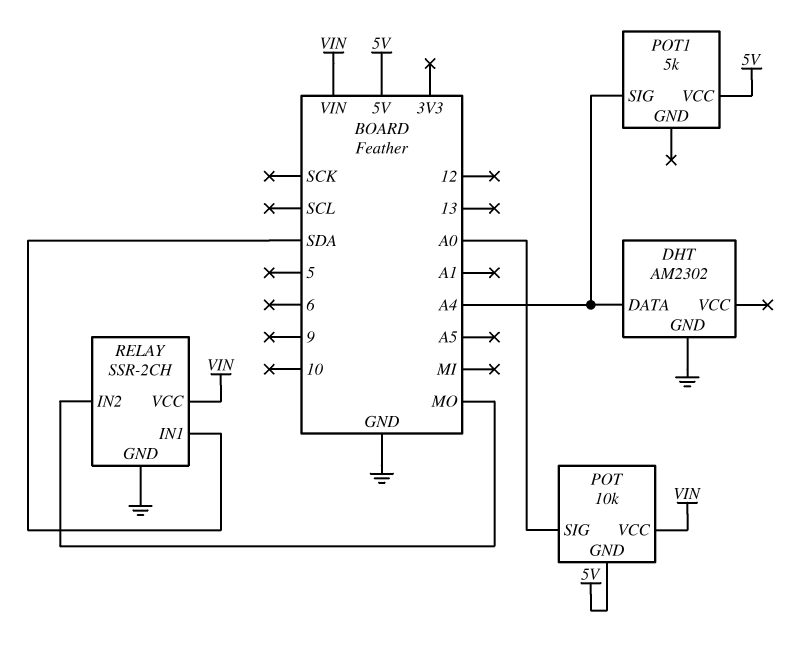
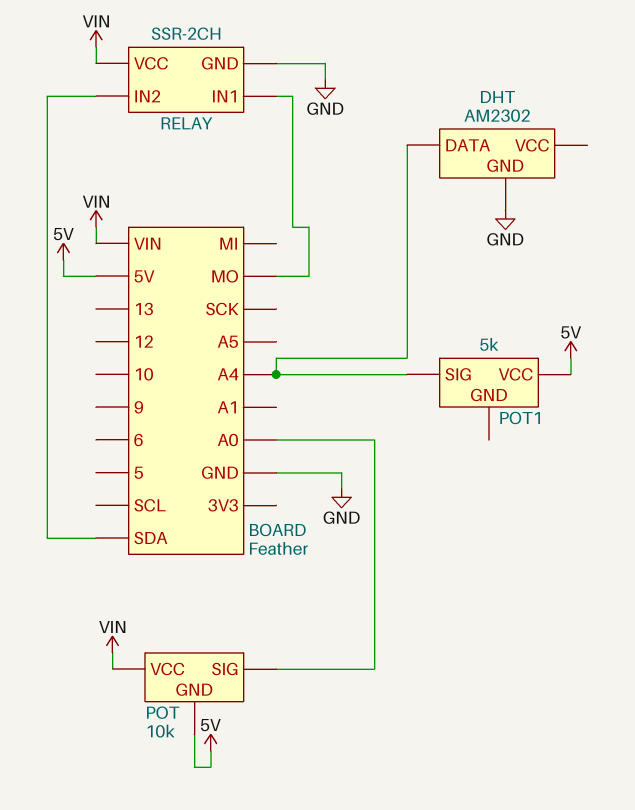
RELAY pin IN1: SDA -> MO
RELAY pin IN2: MO -> SDA

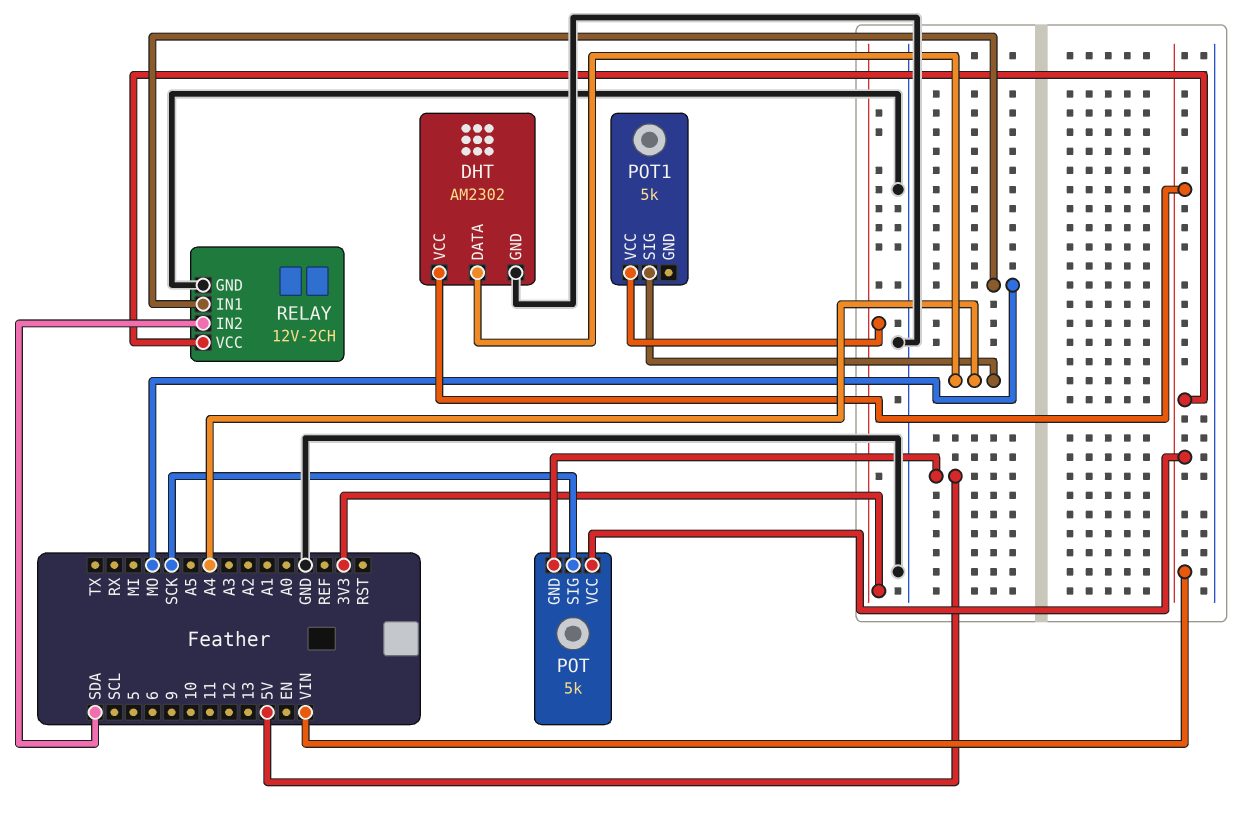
DHT pin VCC: none -> VIN
POT: 10k -> 5k
POT pin SIG: A0 -> SCK
POT1 pin VCC: 5V -> 3V3
RELAY: SSR-2CH -> 12V-2CH

